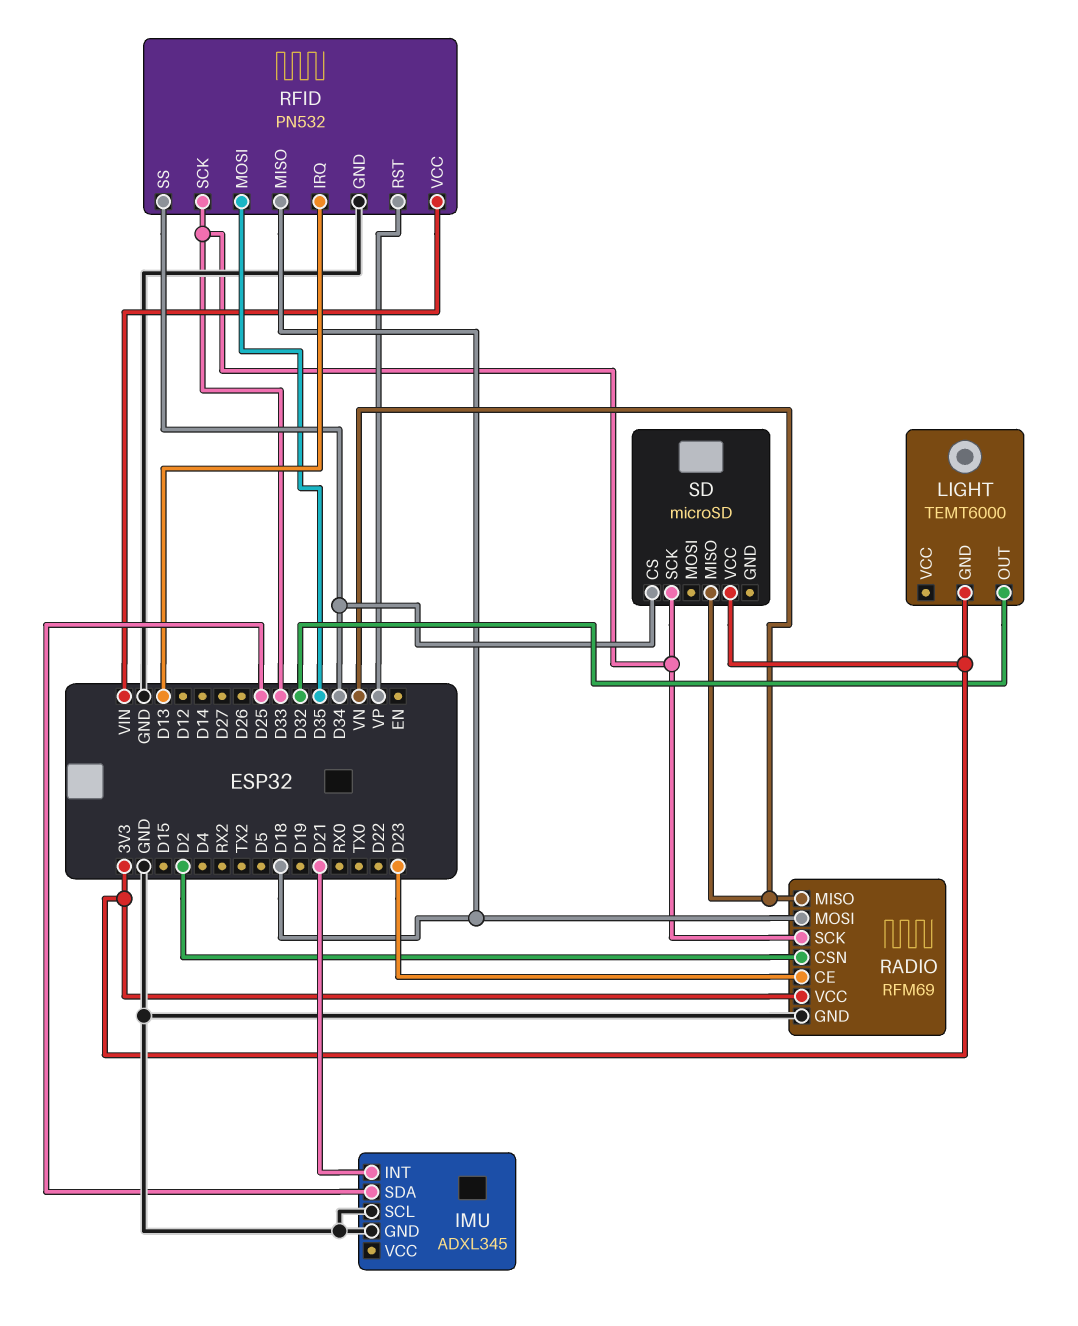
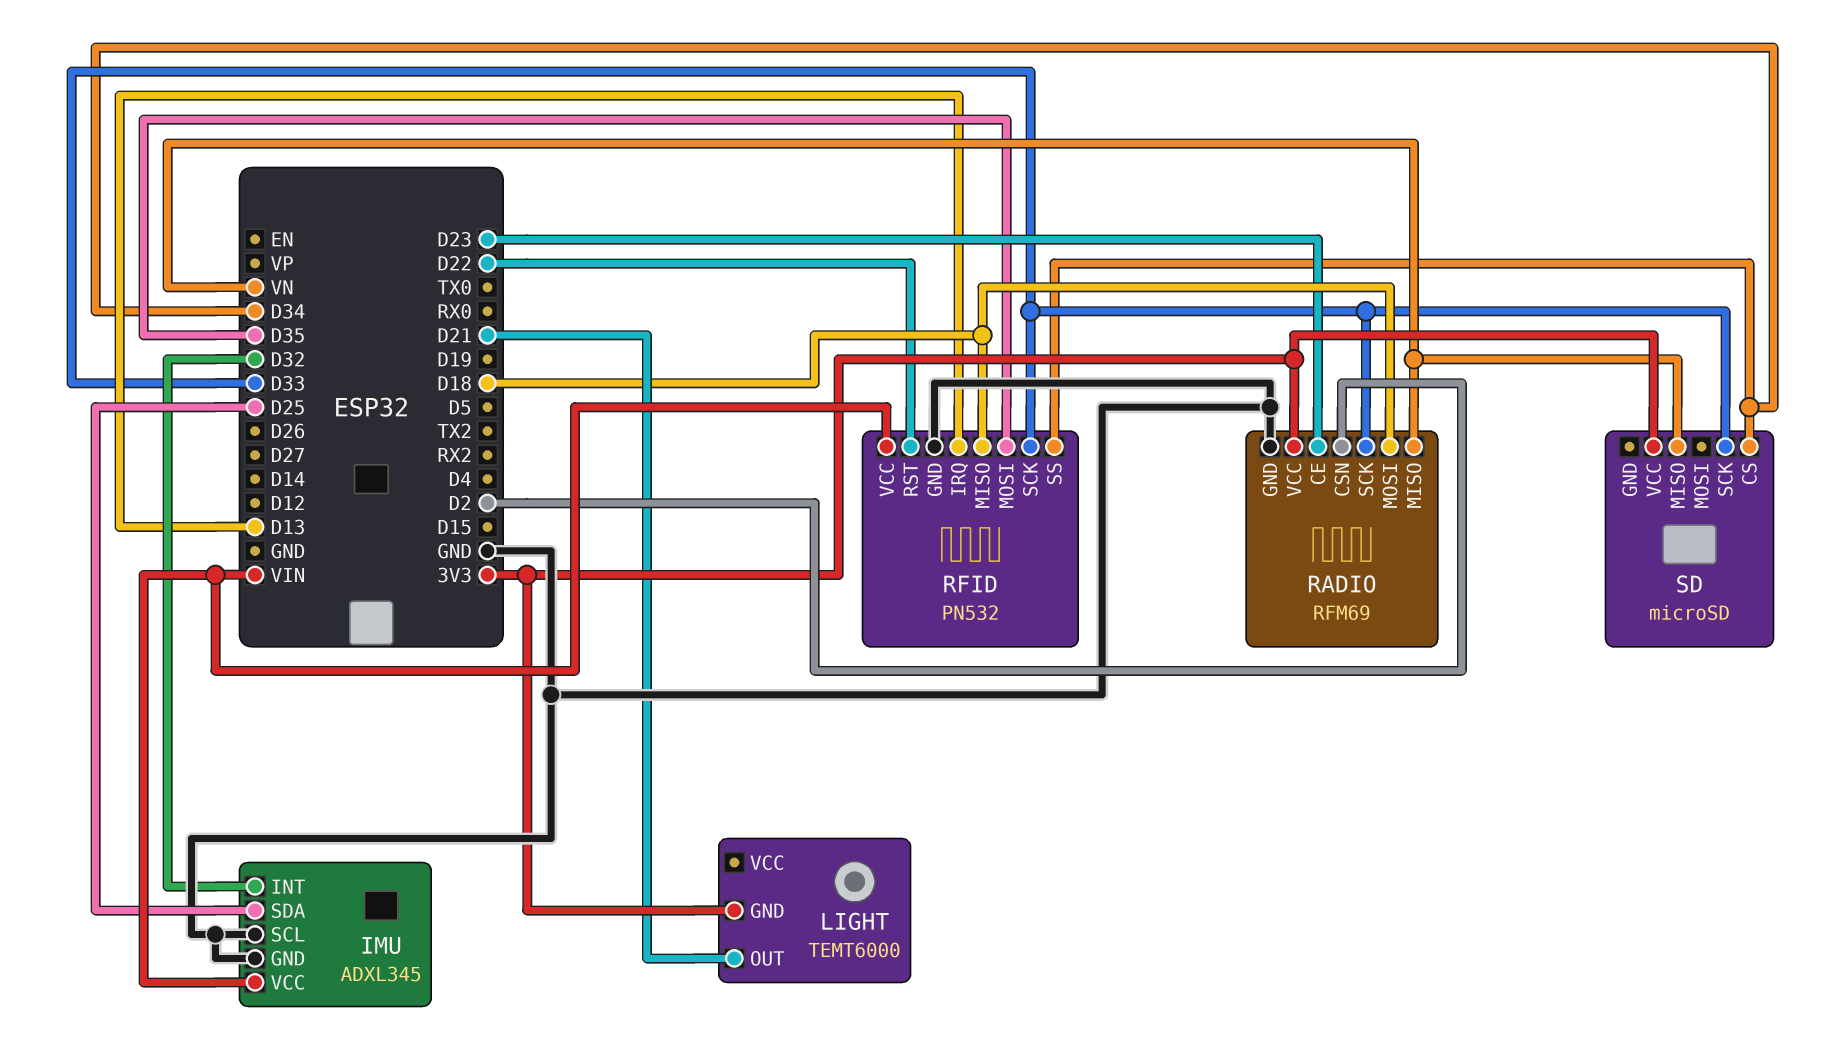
IMU pin INT: D21 -> D32
IMU pin VCC: none -> VIN
LIGHT pin OUT: D32 -> D21
RFID pin RST: VP -> D22

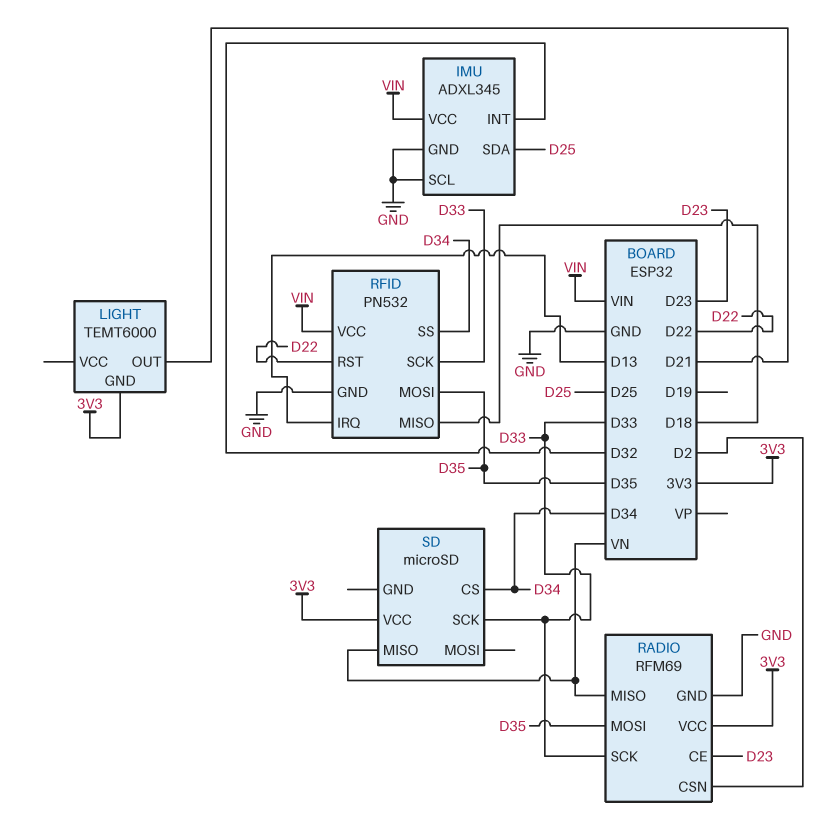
RADIO pin MOSI: D18 -> D35

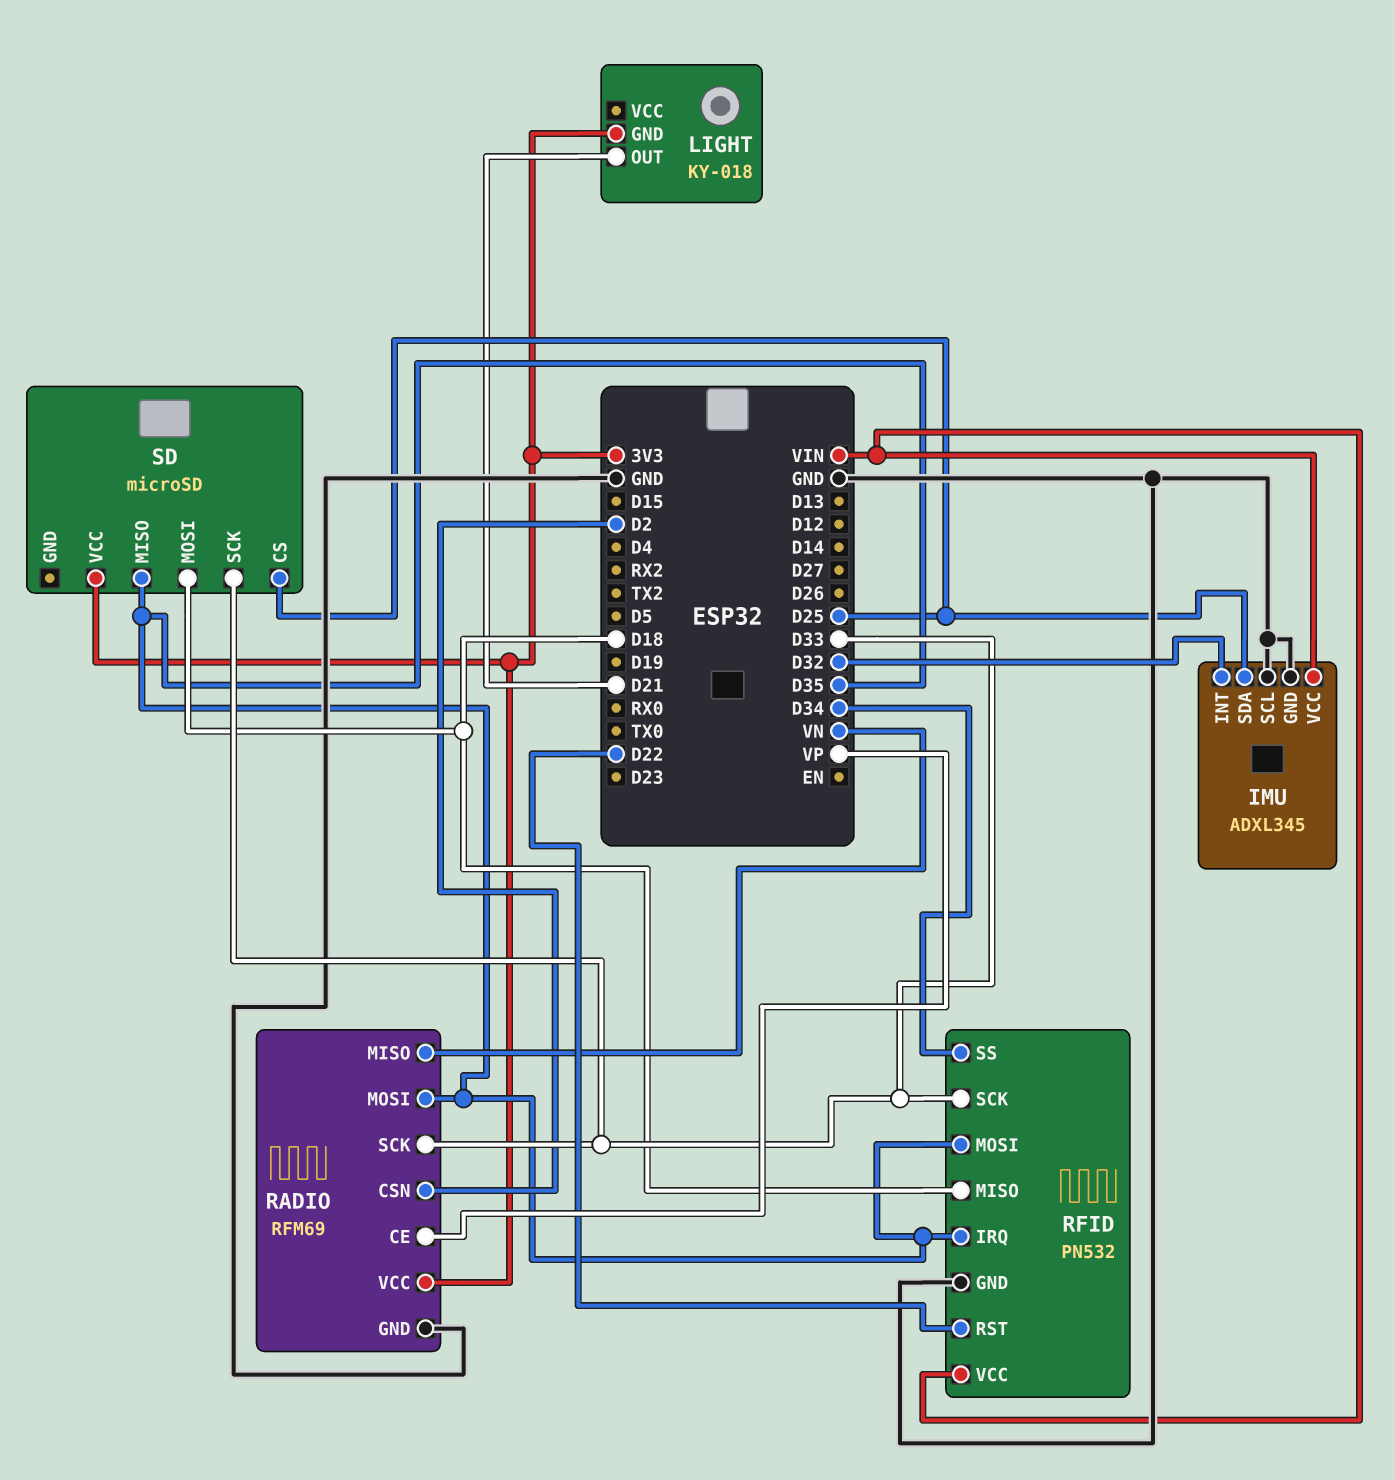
LIGHT: TEMT6000 -> KY-018
RADIO pin CE: D23 -> VP
RFID pin IRQ: D13 -> D35
SD pin CS: D34 -> D25
SD pin MISO: VN -> D35
SD pin MOSI: none -> D18

